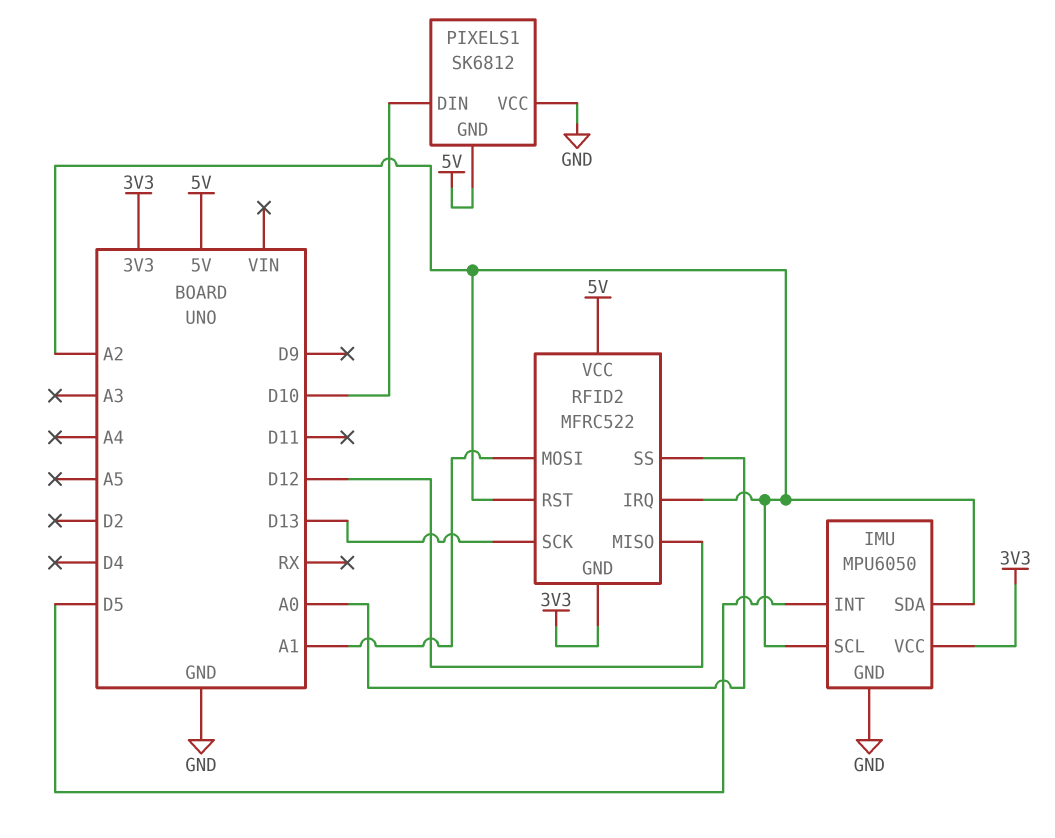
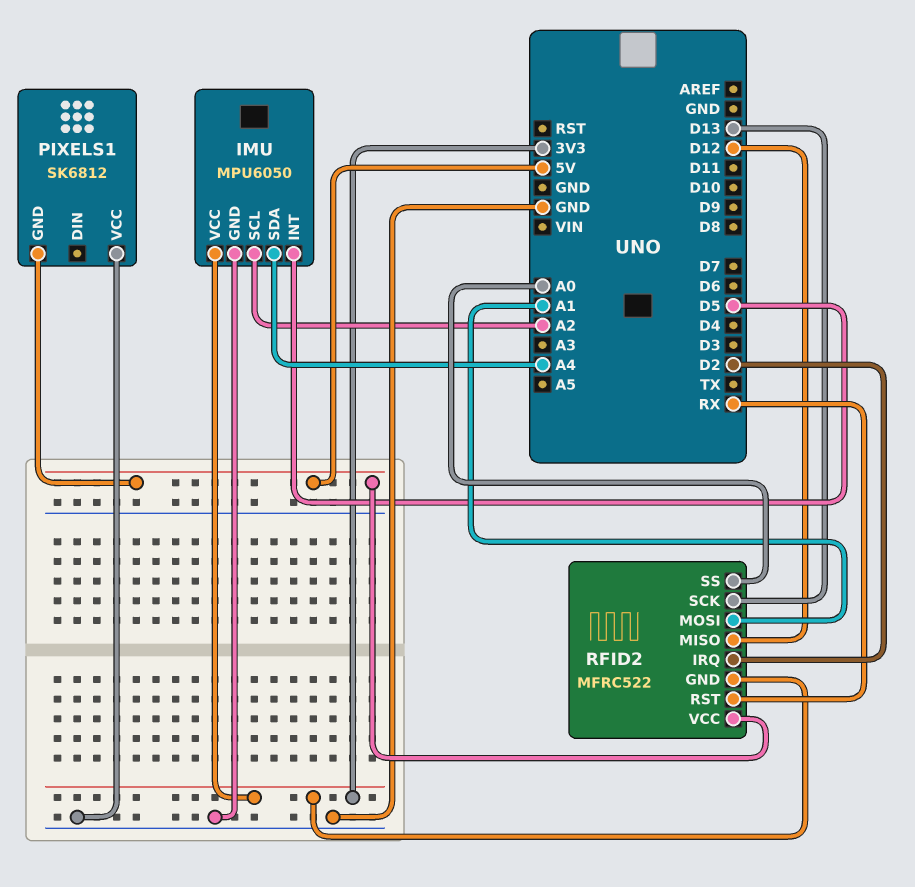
IMU pin SDA: A2 -> A4
PIXELS1 pin DIN: D10 -> none
RFID2 pin IRQ: A2 -> D2
RFID2 pin RST: A2 -> RX

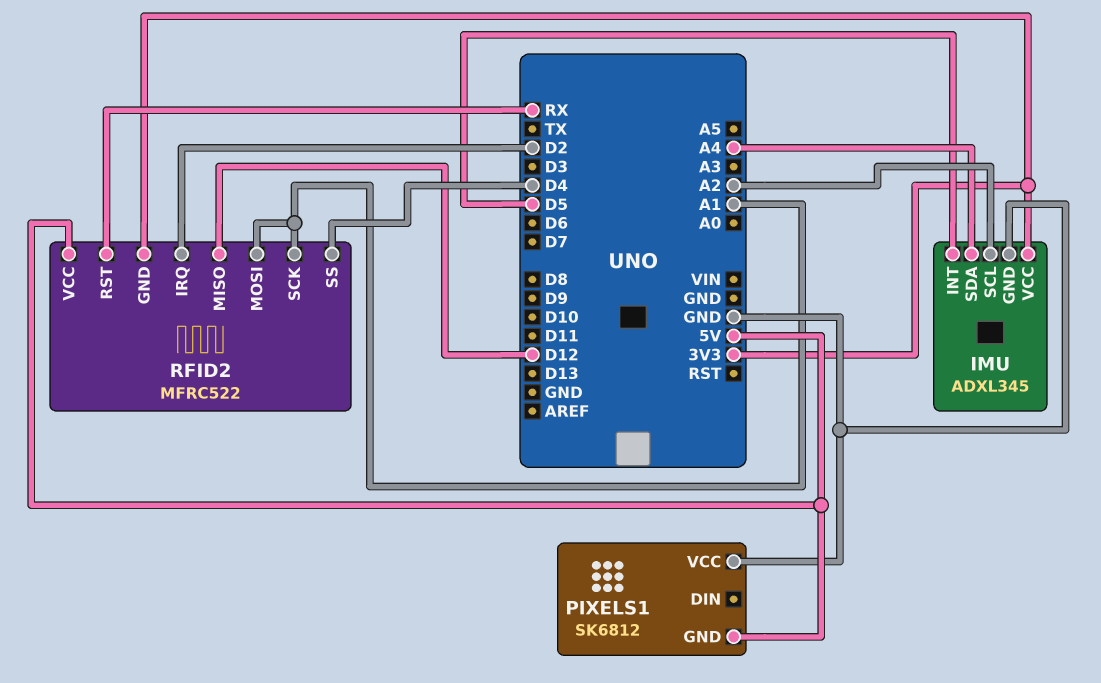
IMU: MPU6050 -> ADXL345
RFID2 pin SCK: D13 -> A1
RFID2 pin SS: A0 -> D4

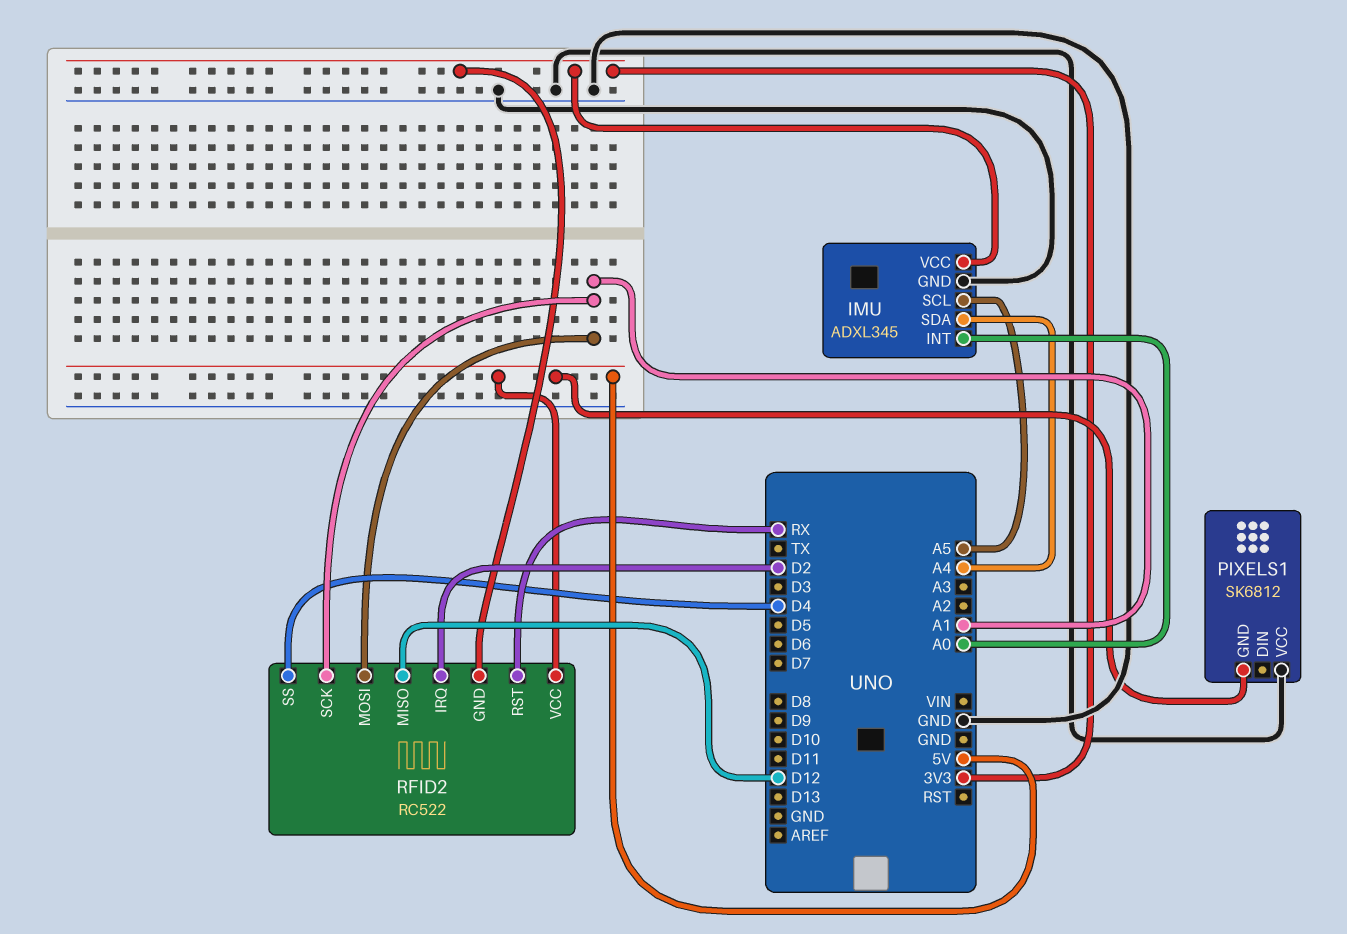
IMU pin INT: D5 -> A0
IMU pin SCL: A2 -> A5
RFID2: MFRC522 -> RC522

